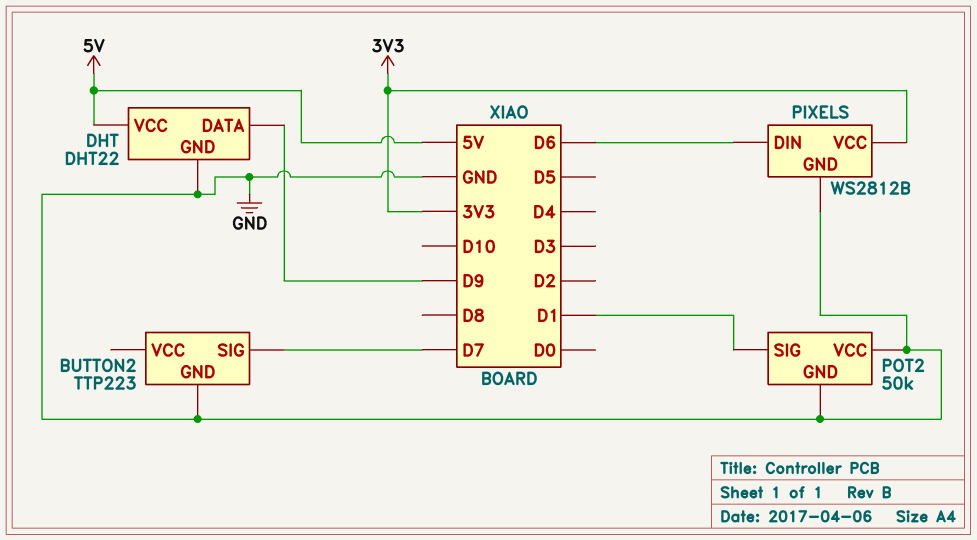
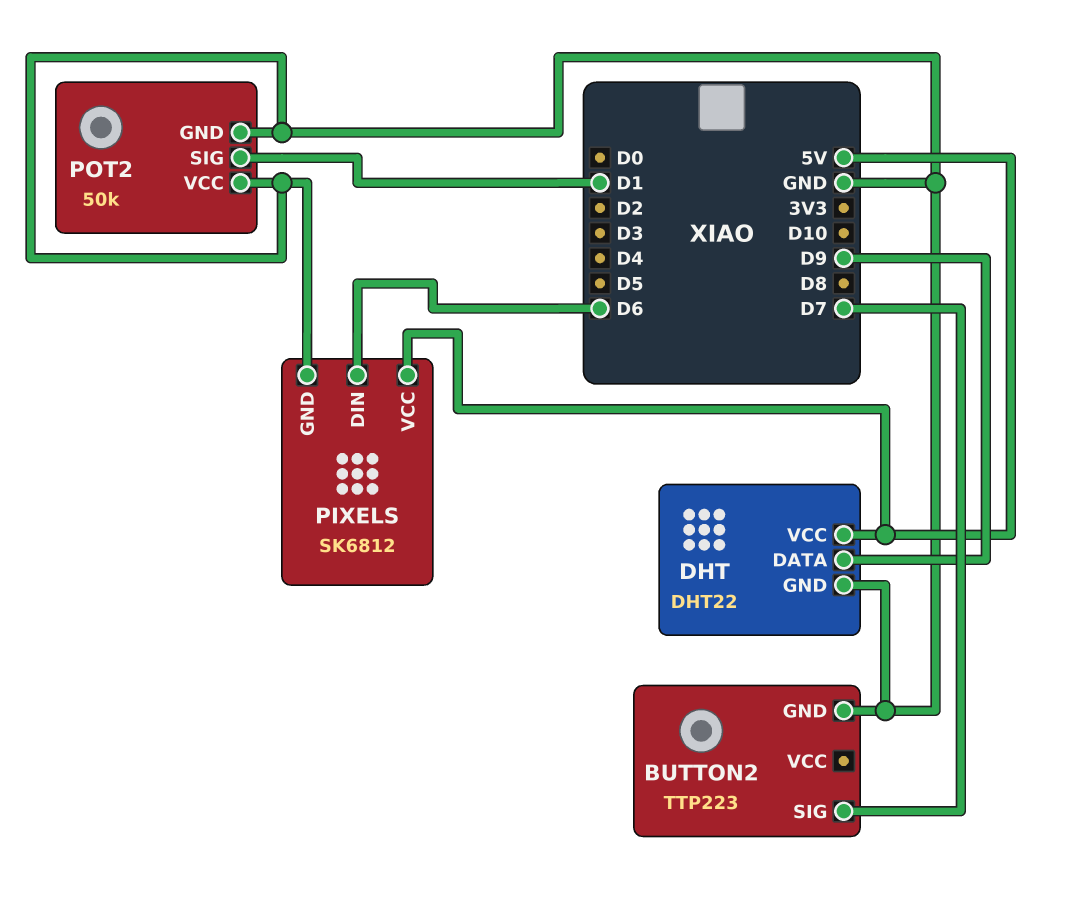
PIXELS: WS2812B -> SK6812
PIXELS pin VCC: 3V3 -> 5V

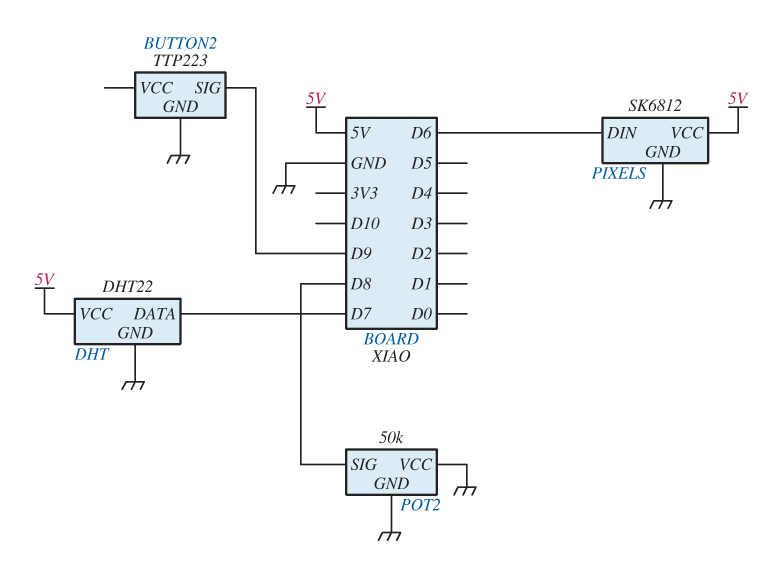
BUTTON2 pin SIG: D7 -> D9
DHT pin DATA: D9 -> D7
POT2 pin SIG: D1 -> D8

